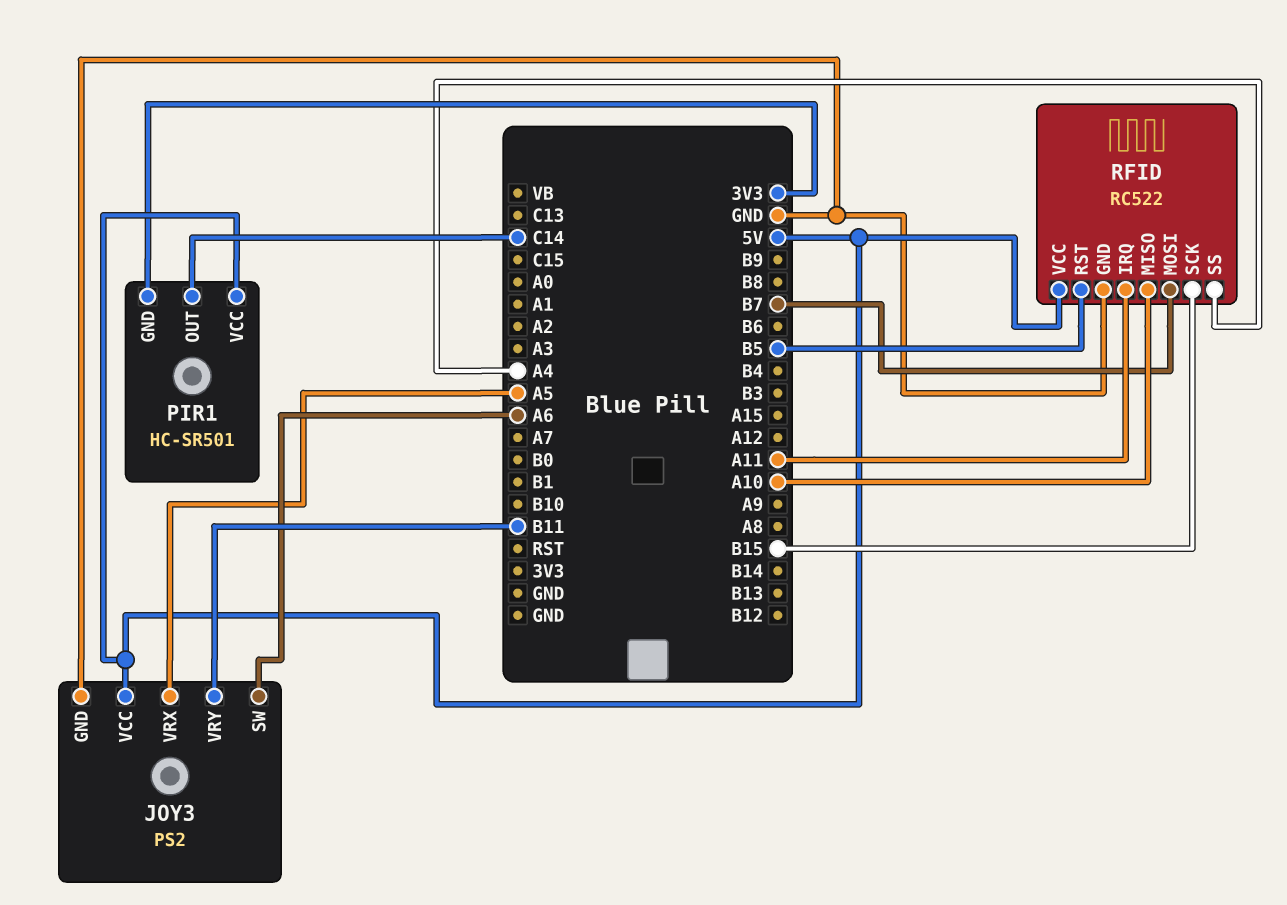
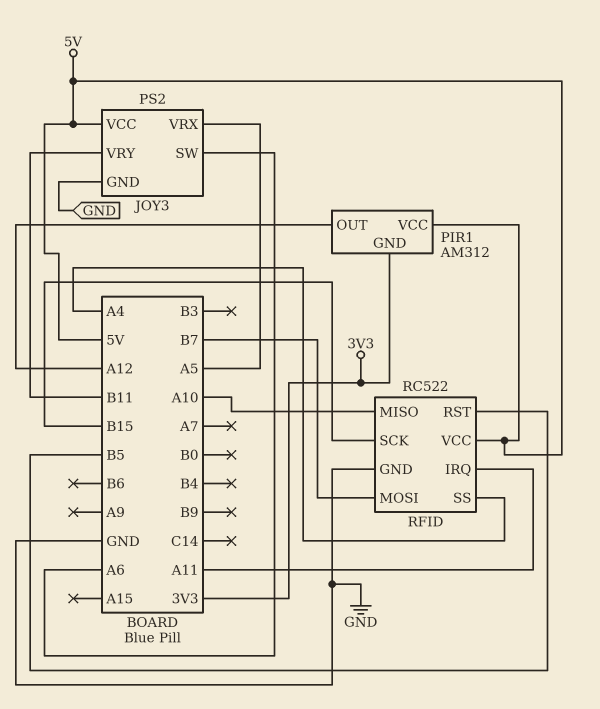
PIR1: HC-SR501 -> AM312
PIR1 pin OUT: C14 -> A12

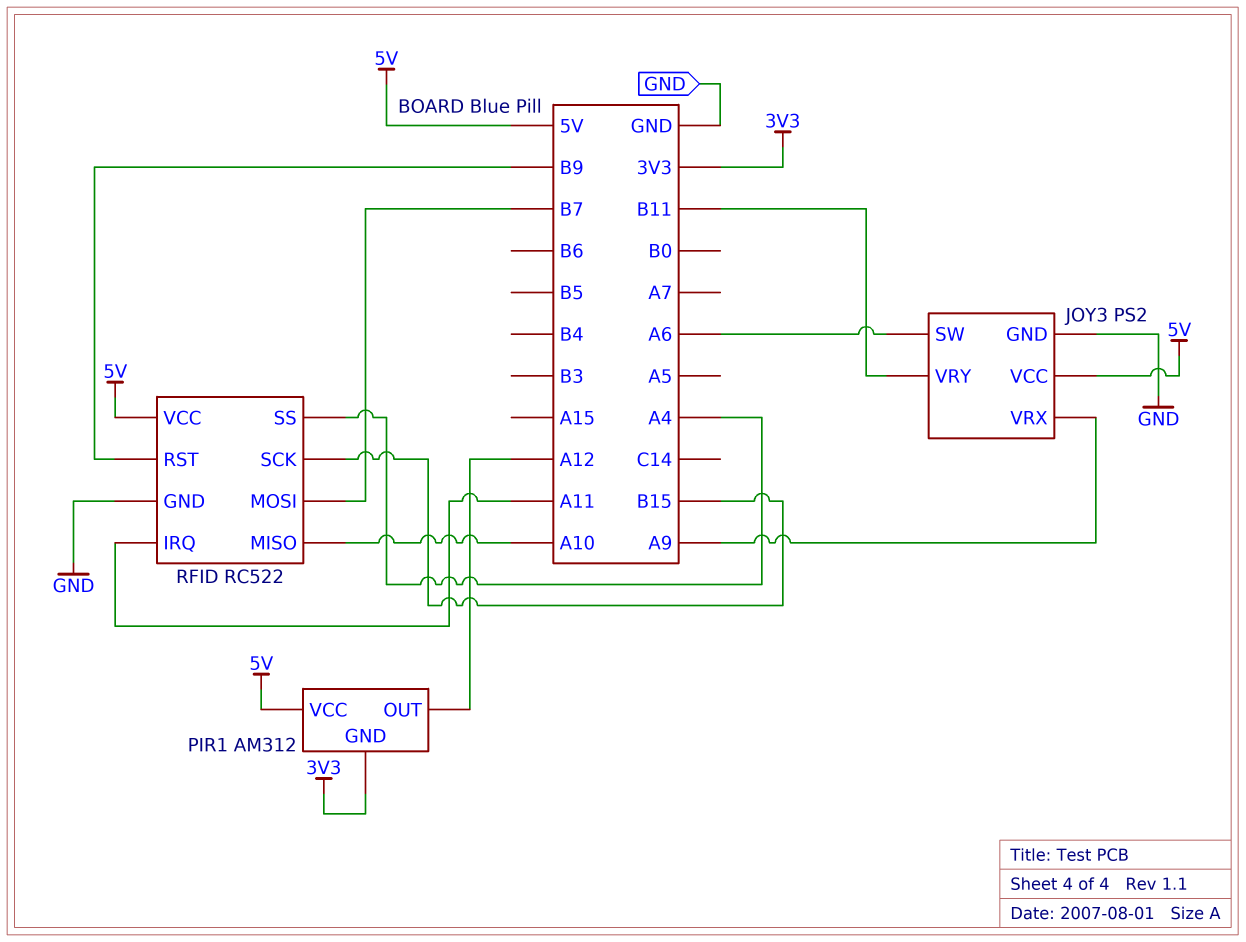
JOY3 pin VRX: A5 -> A9
RFID pin RST: B5 -> B9

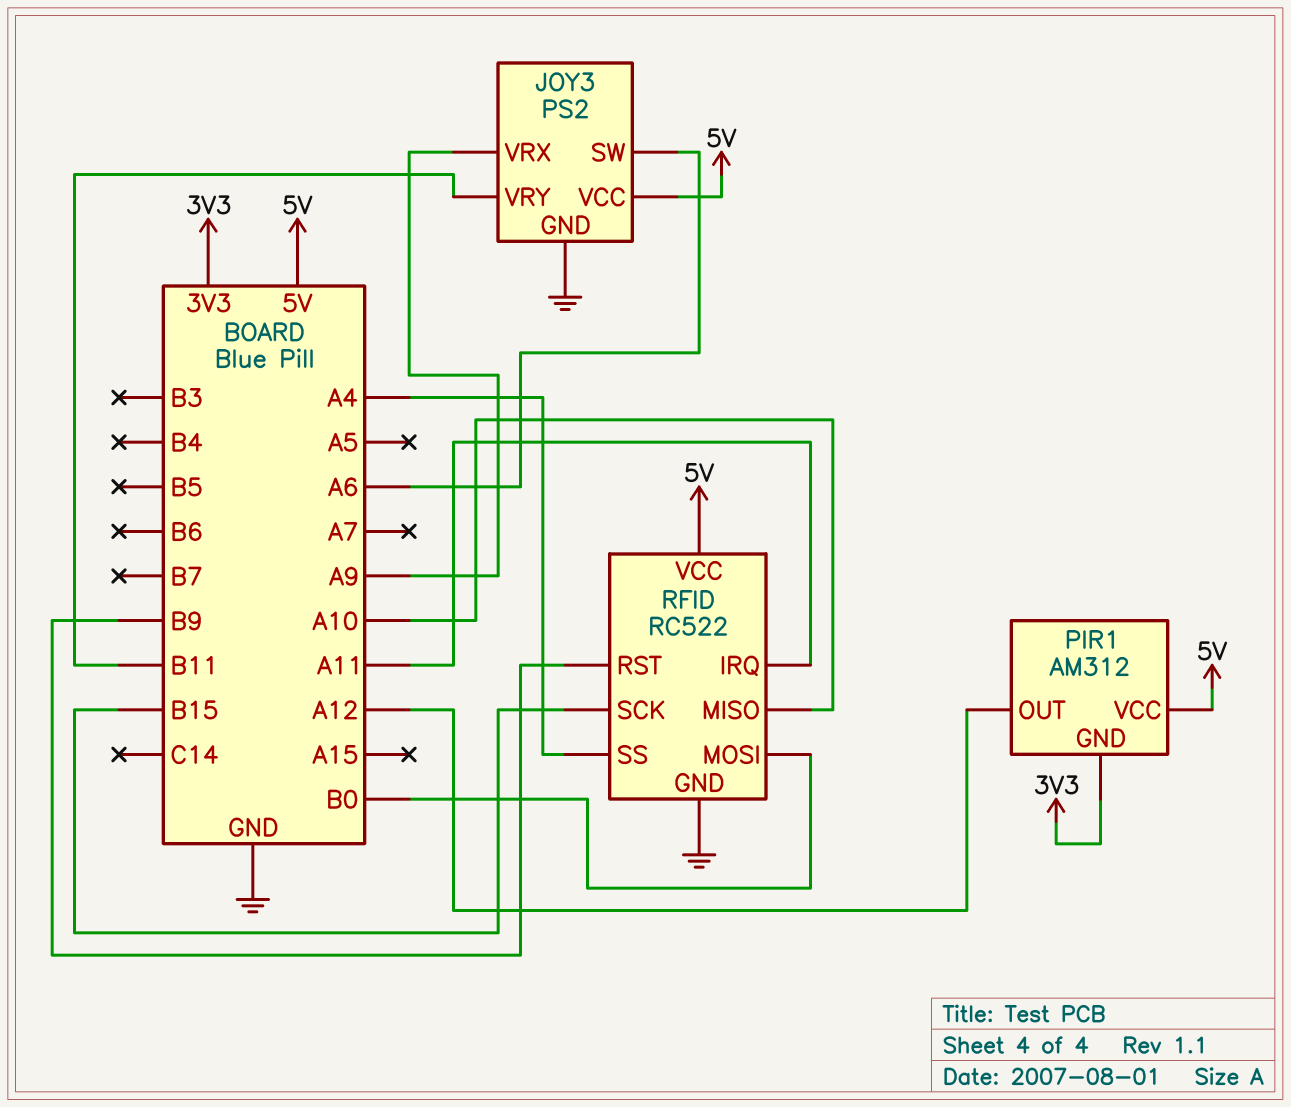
RFID pin MOSI: B7 -> B0

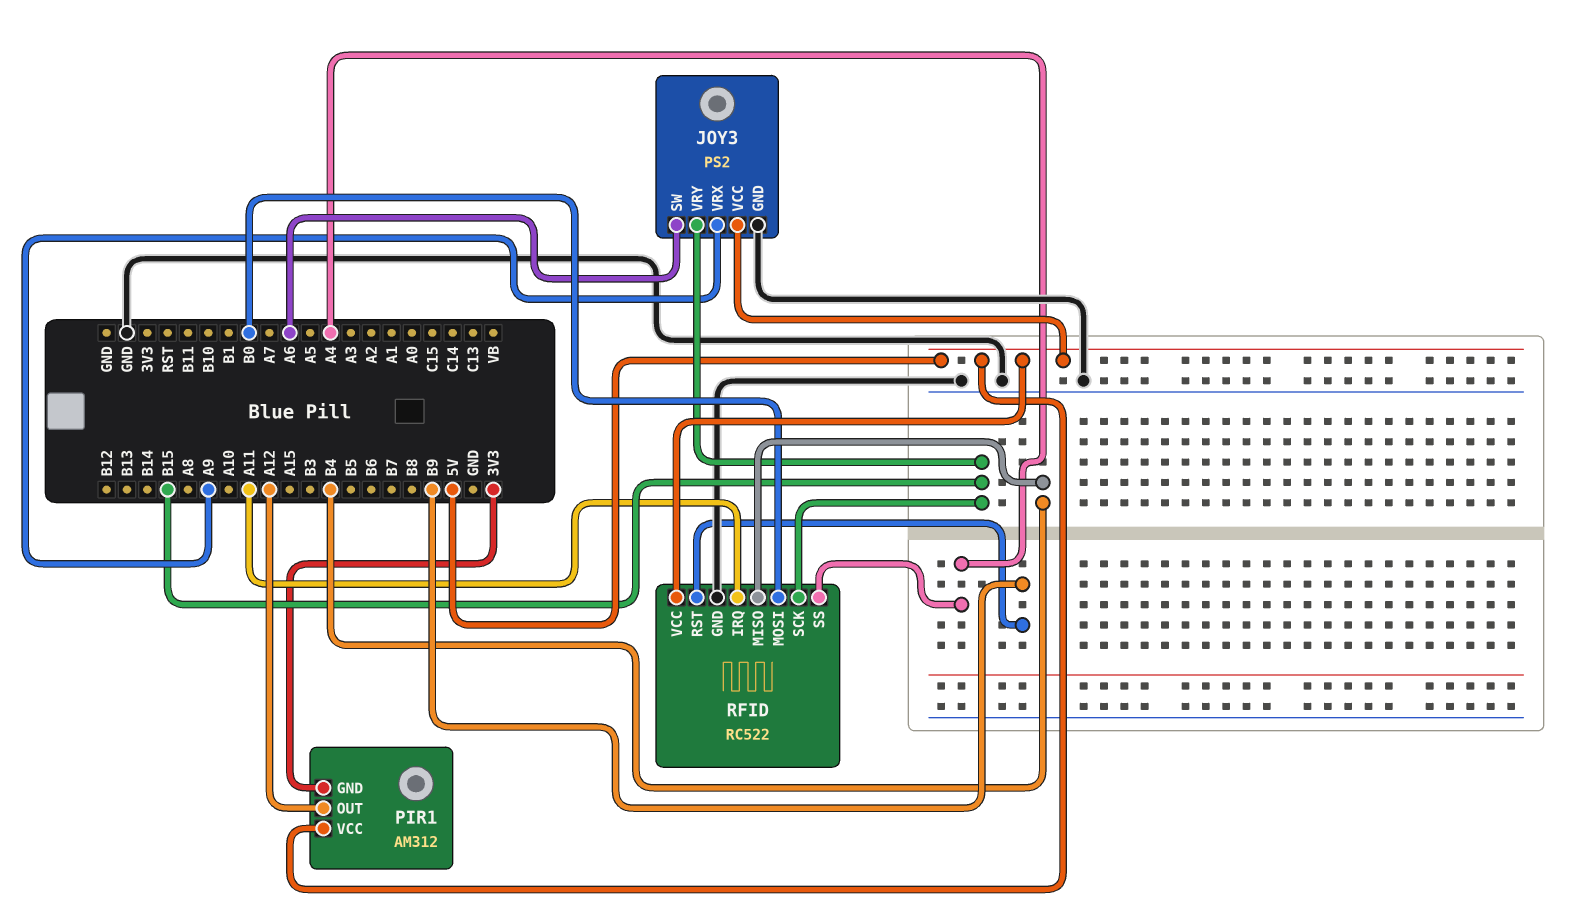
JOY3 pin VRY: B11 -> B15
RFID pin MISO: A10 -> B4

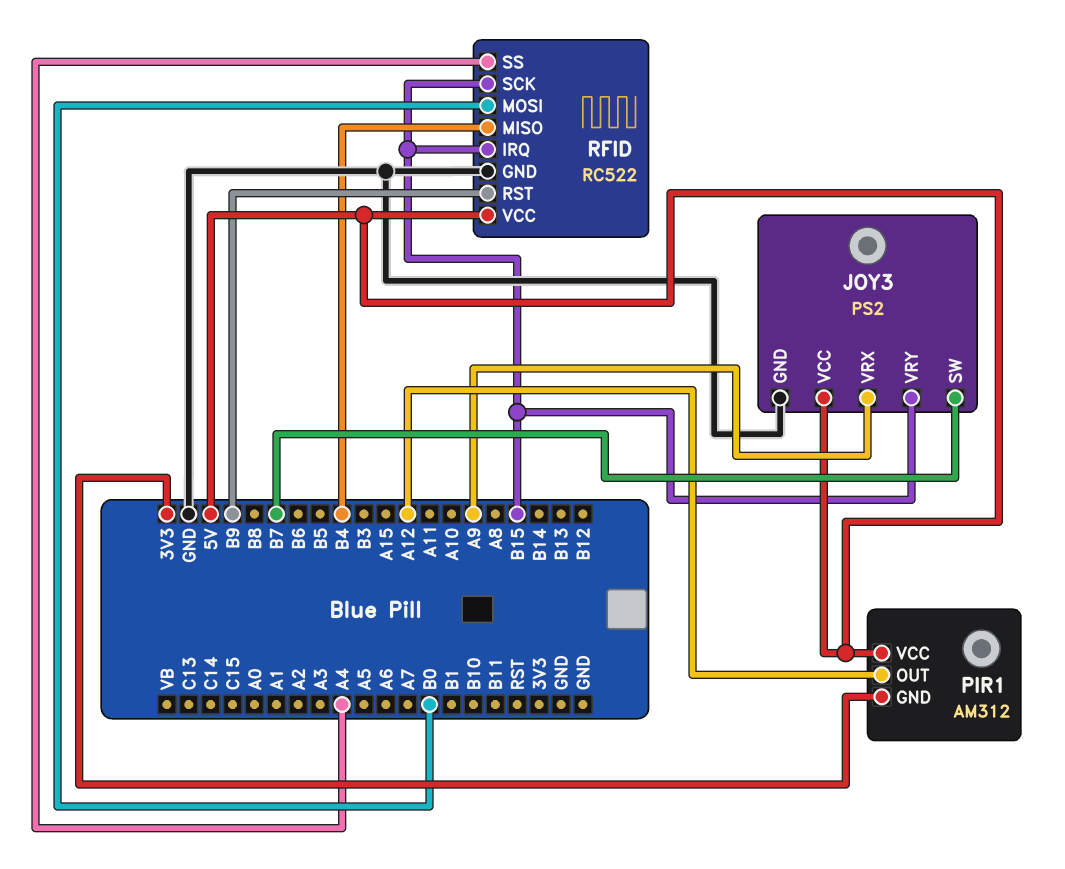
JOY3 pin SW: A6 -> B7
RFID pin IRQ: A11 -> B15

